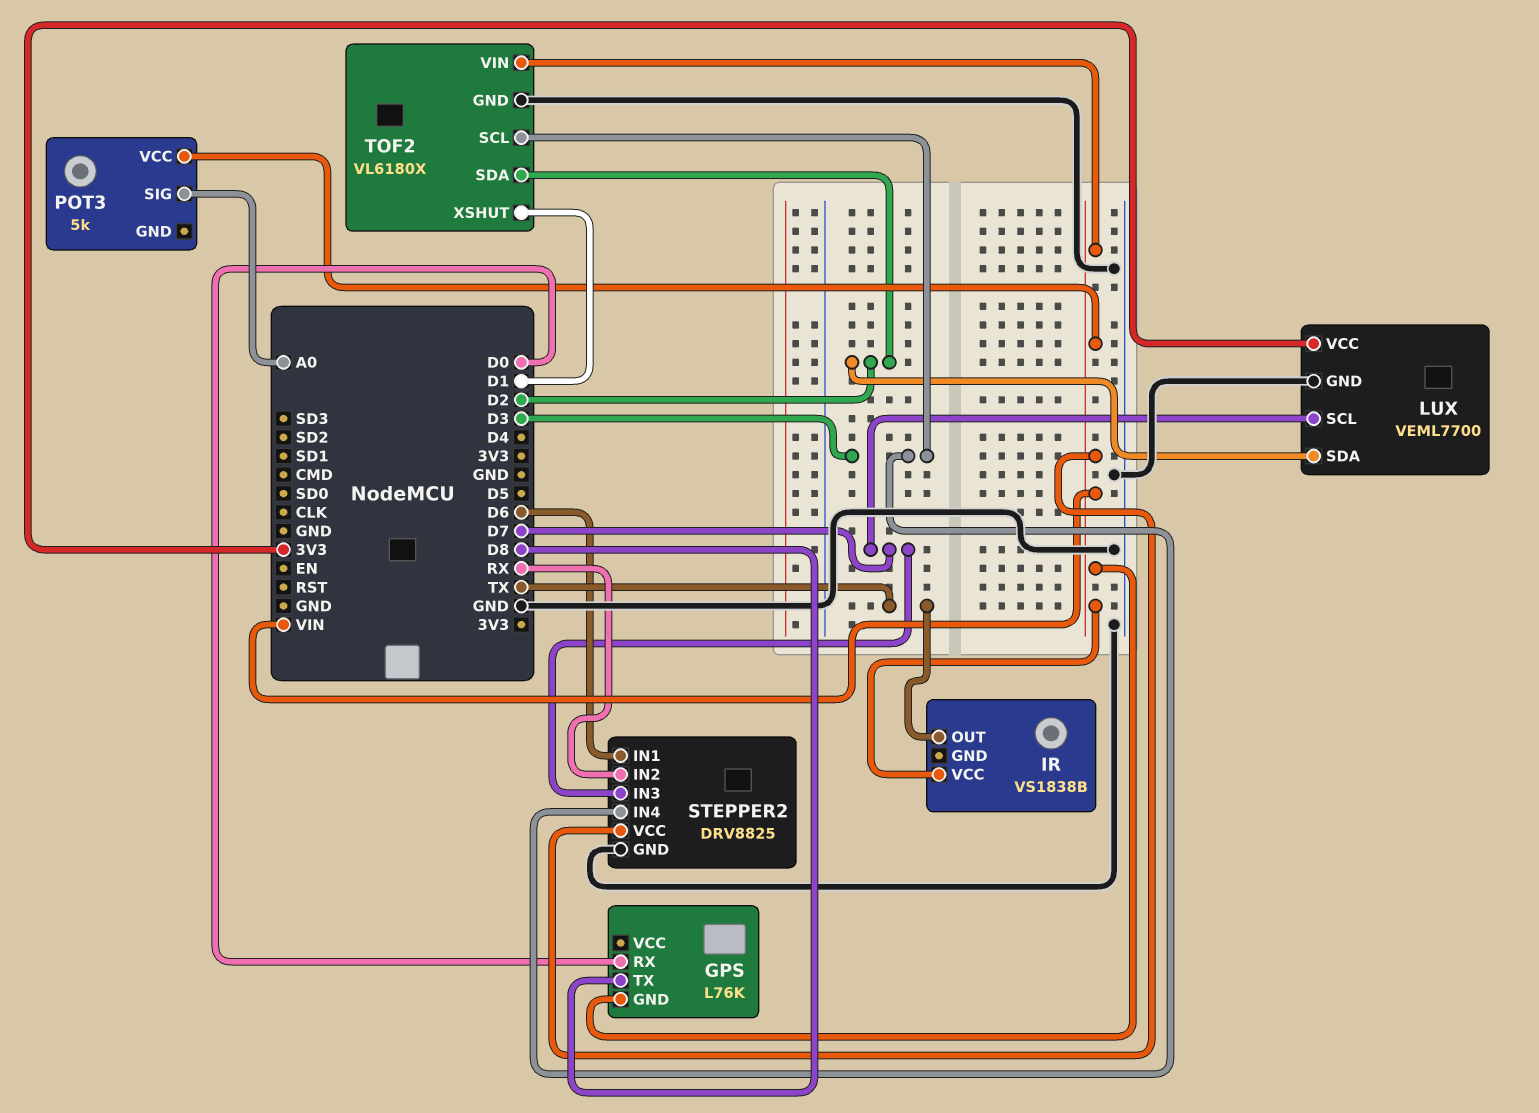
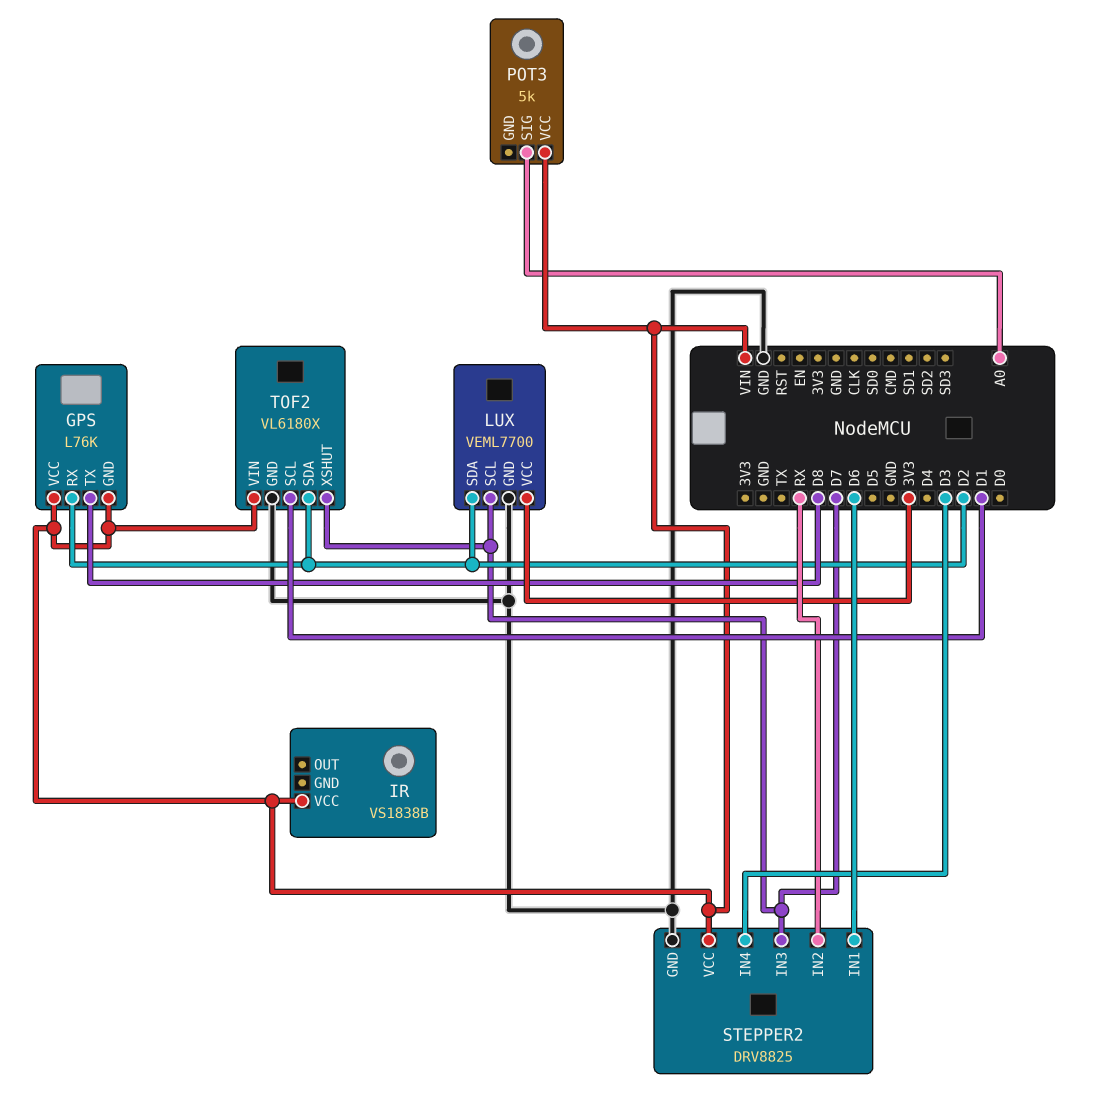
GPS pin RX: D0 -> D2
GPS pin VCC: none -> VIN
IR pin OUT: TX -> none
TOF2 pin SCL: D3 -> D1
TOF2 pin XSHUT: D1 -> D7

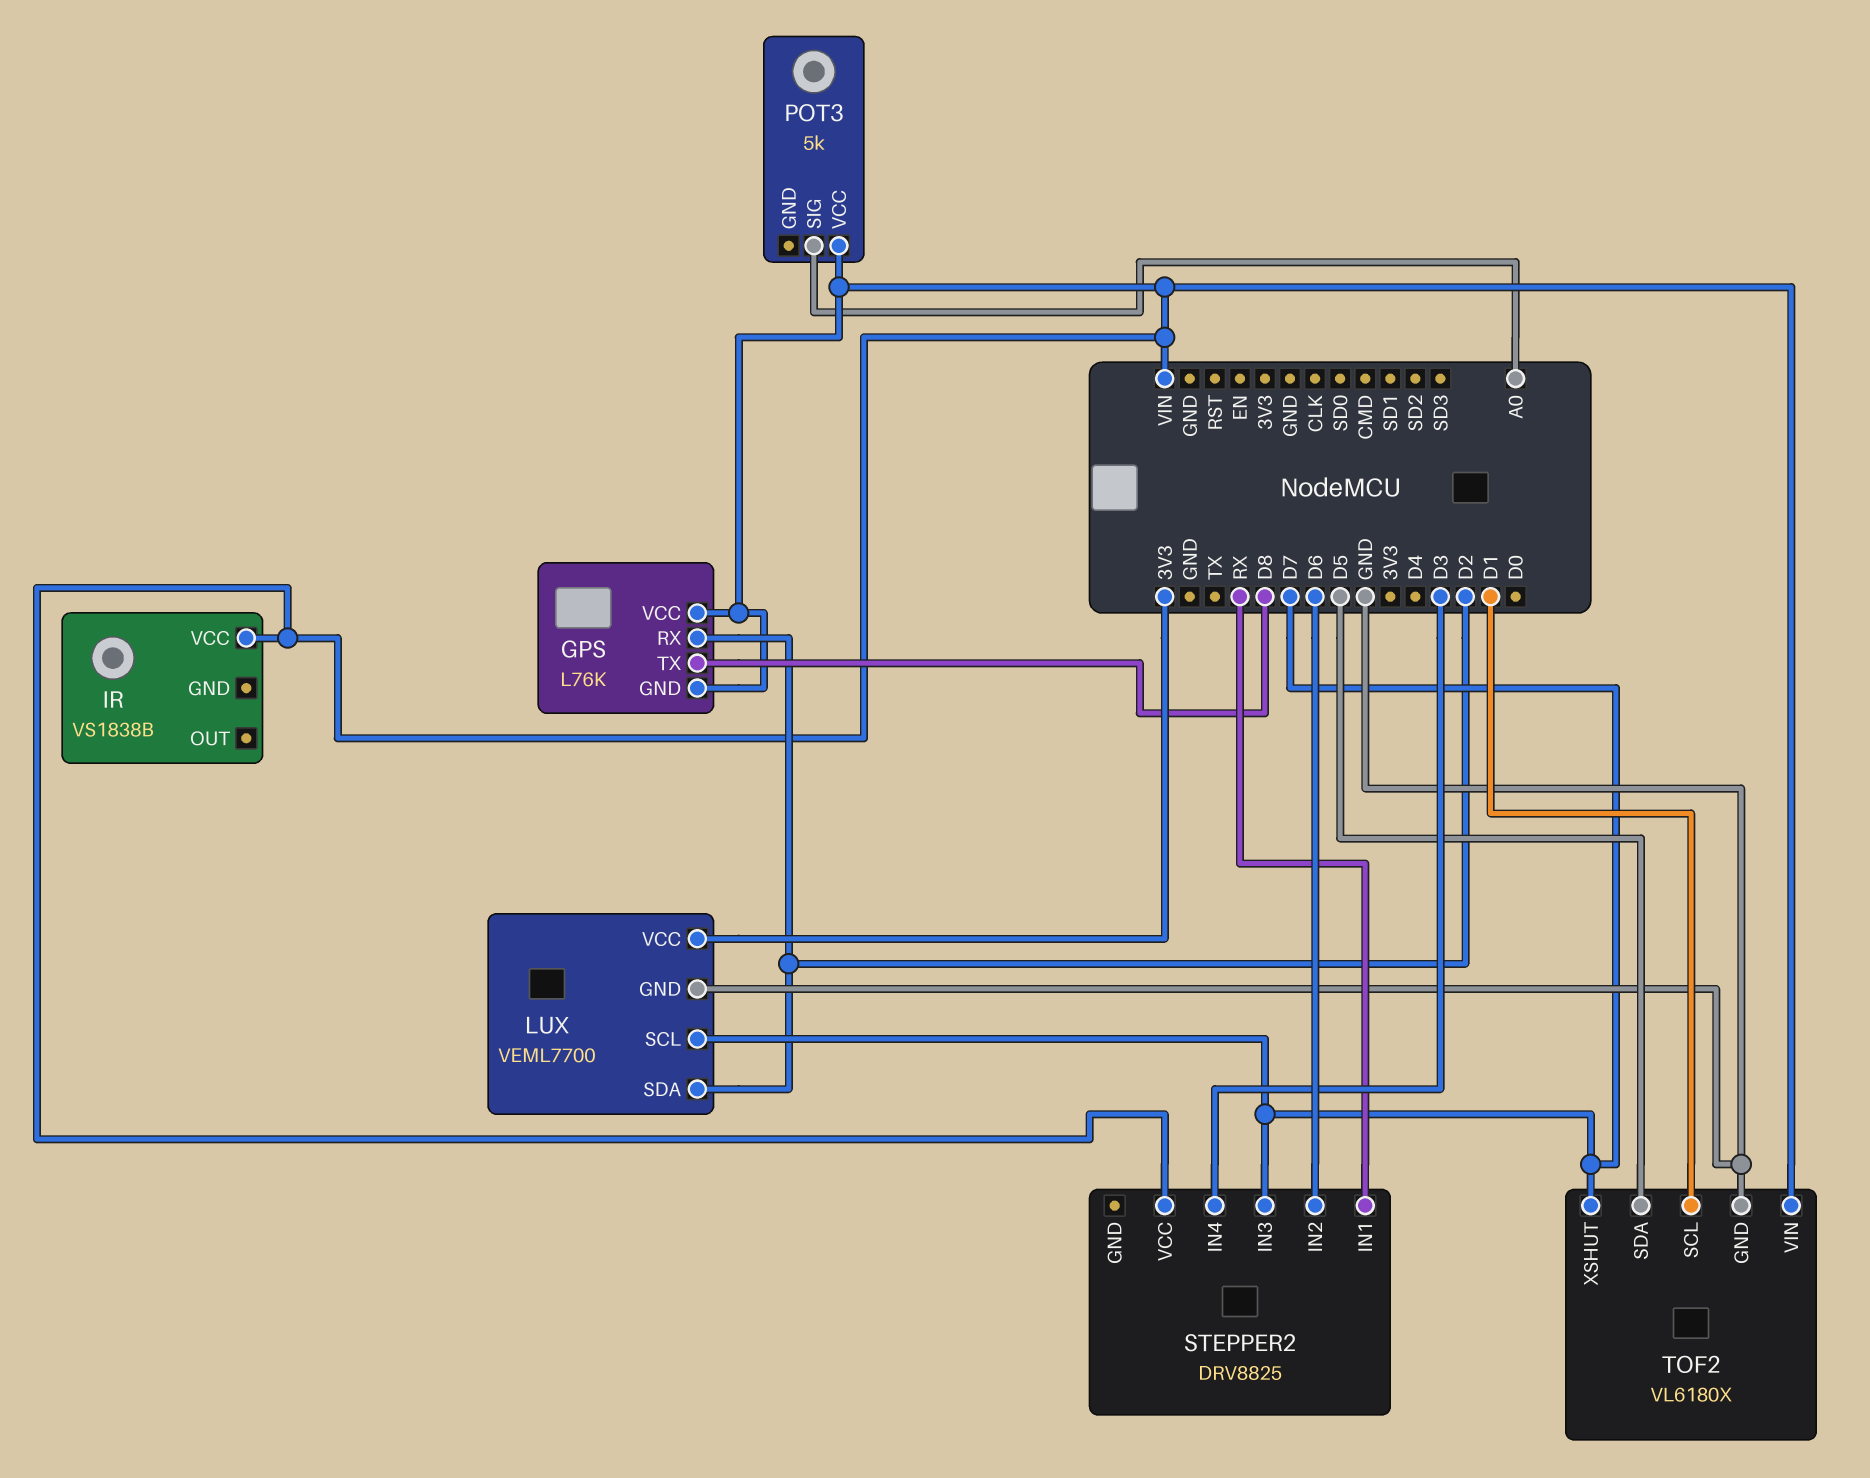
STEPPER2 pin GND: GND -> none
STEPPER2 pin IN1: D6 -> RX
STEPPER2 pin IN2: RX -> D6
TOF2 pin SDA: D2 -> D5

